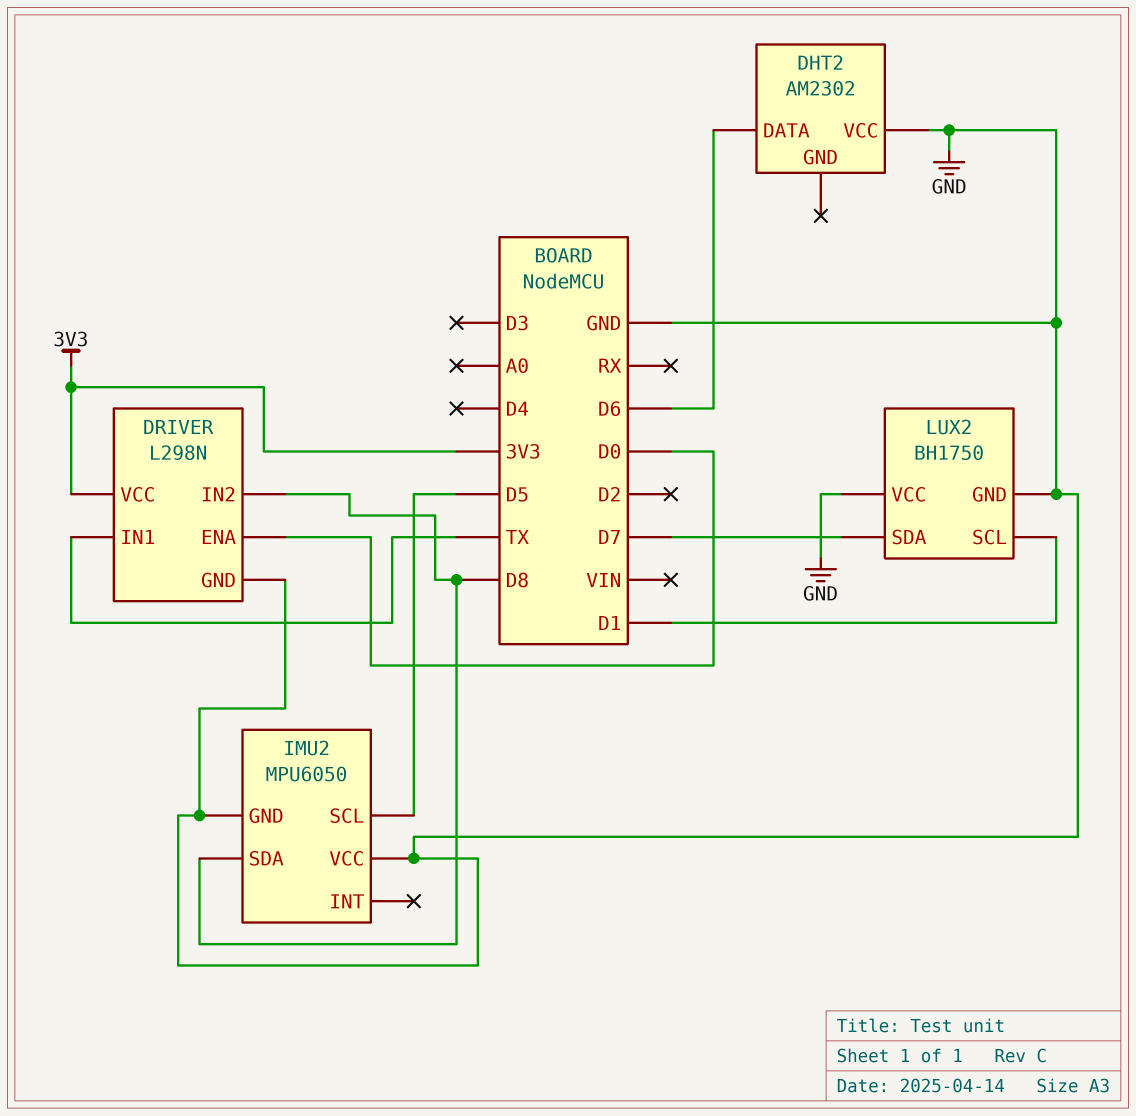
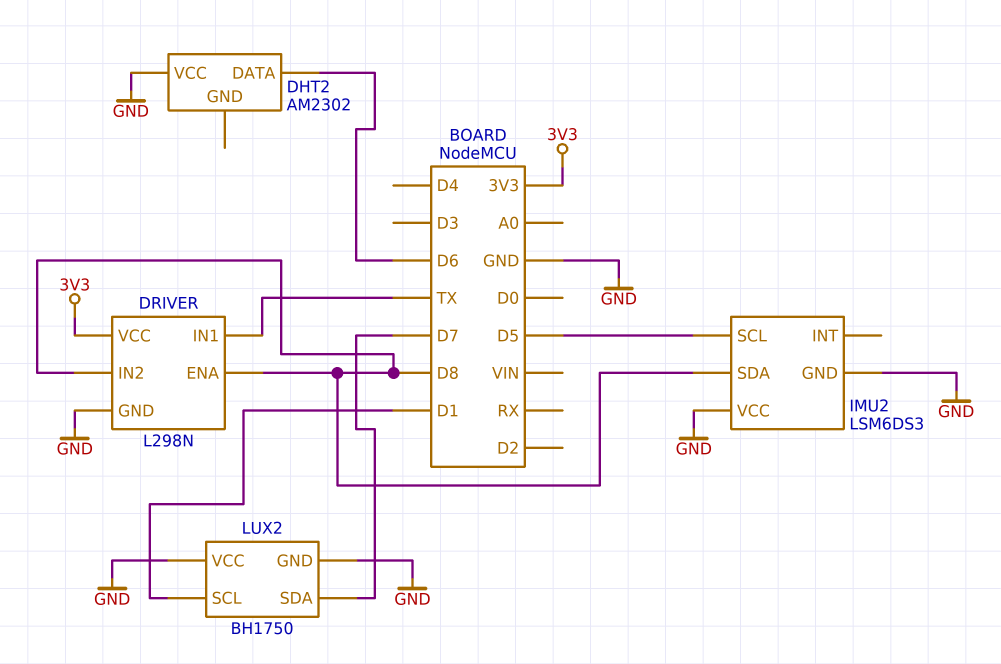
DRIVER pin ENA: D0 -> D8
IMU2: MPU6050 -> LSM6DS3

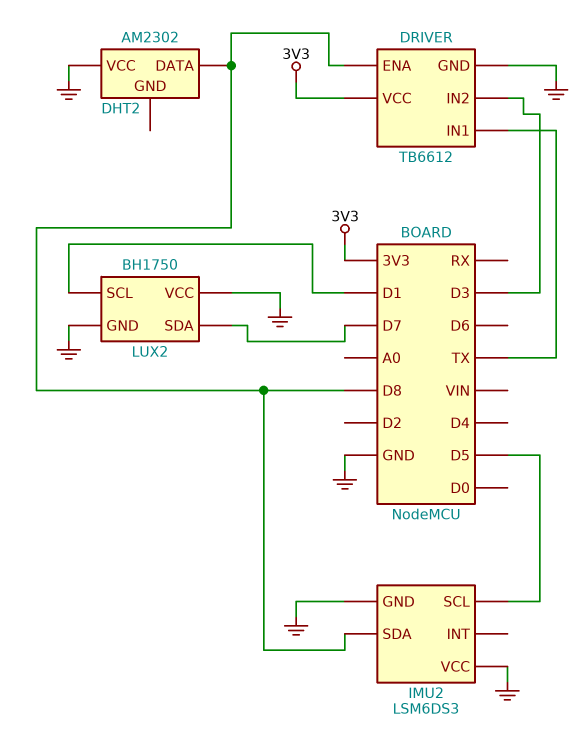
DHT2 pin DATA: D6 -> D8
DRIVER: L298N -> TB6612
DRIVER pin IN2: D8 -> D3

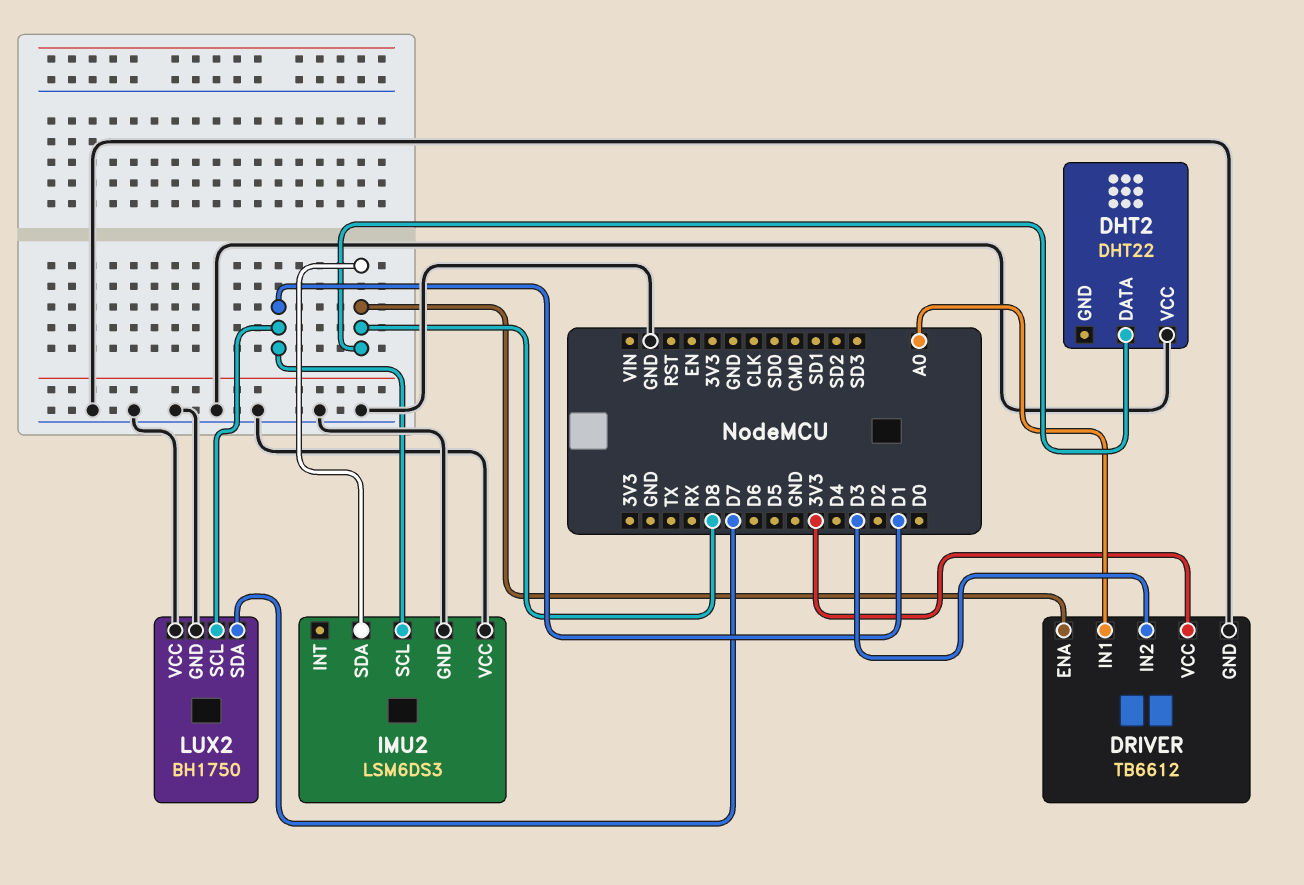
DHT2: AM2302 -> DHT22
DRIVER pin IN1: TX -> A0
IMU2 pin SCL: D5 -> D1

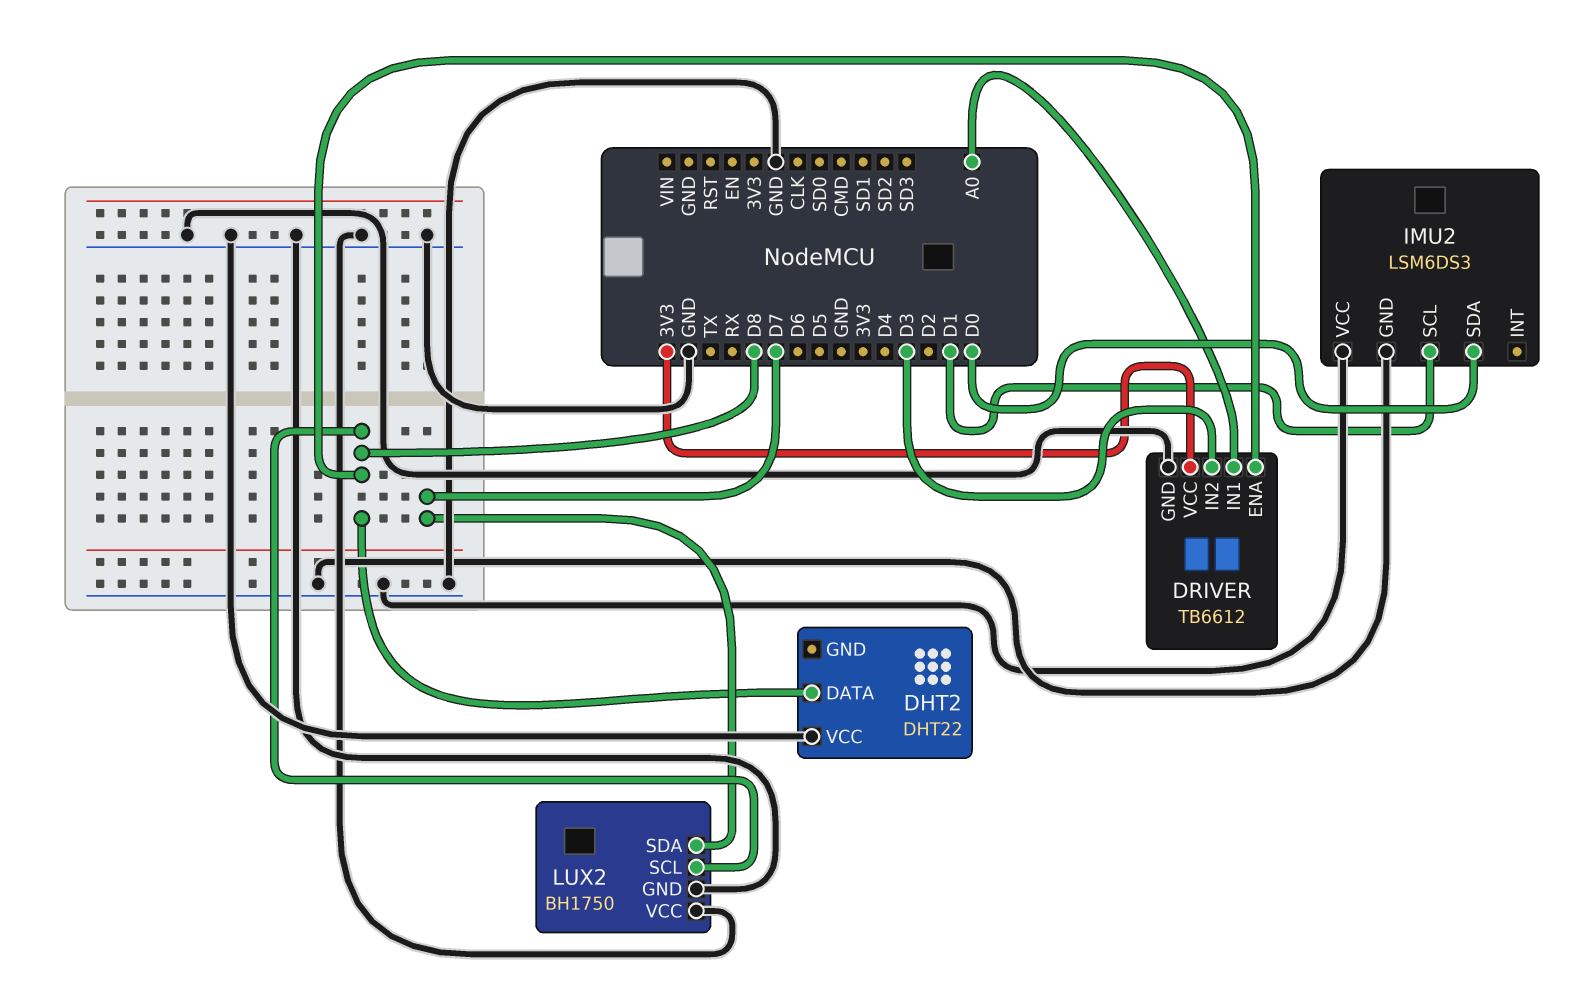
IMU2 pin SDA: D8 -> D0
LUX2 pin SCL: D1 -> D8

